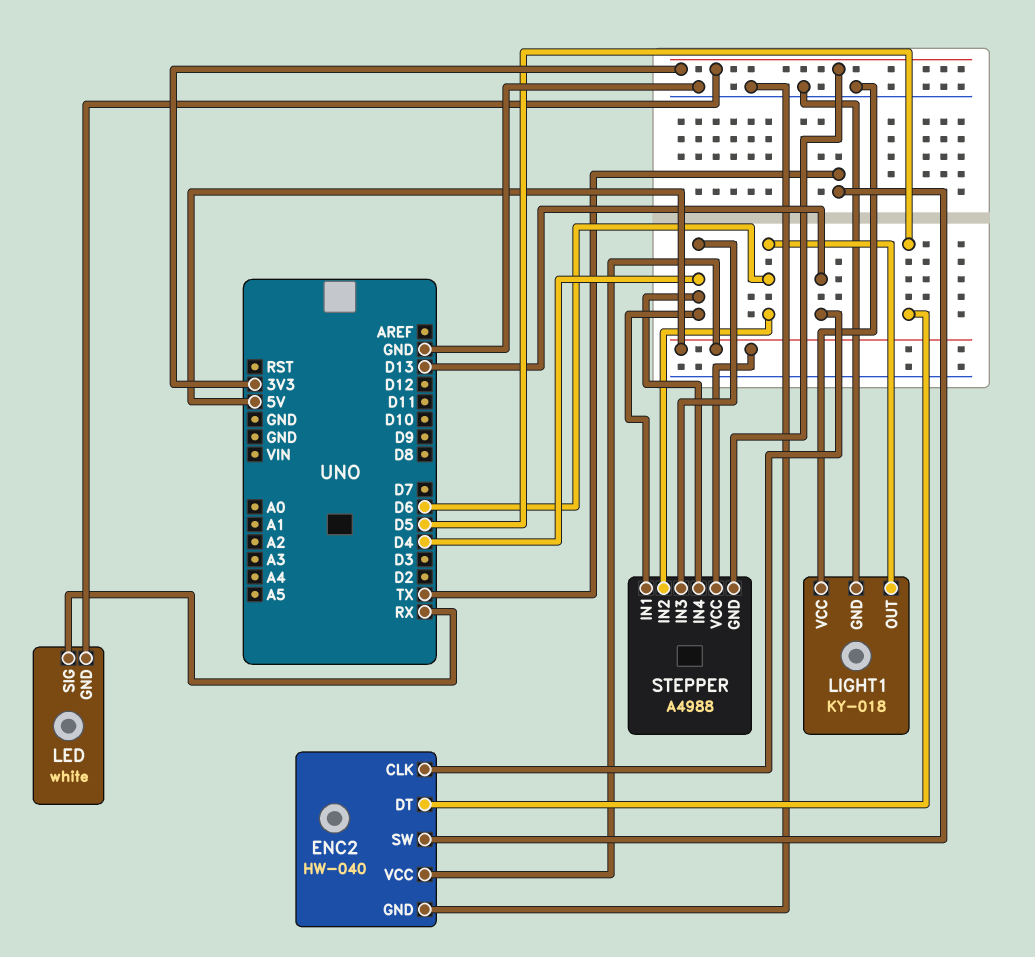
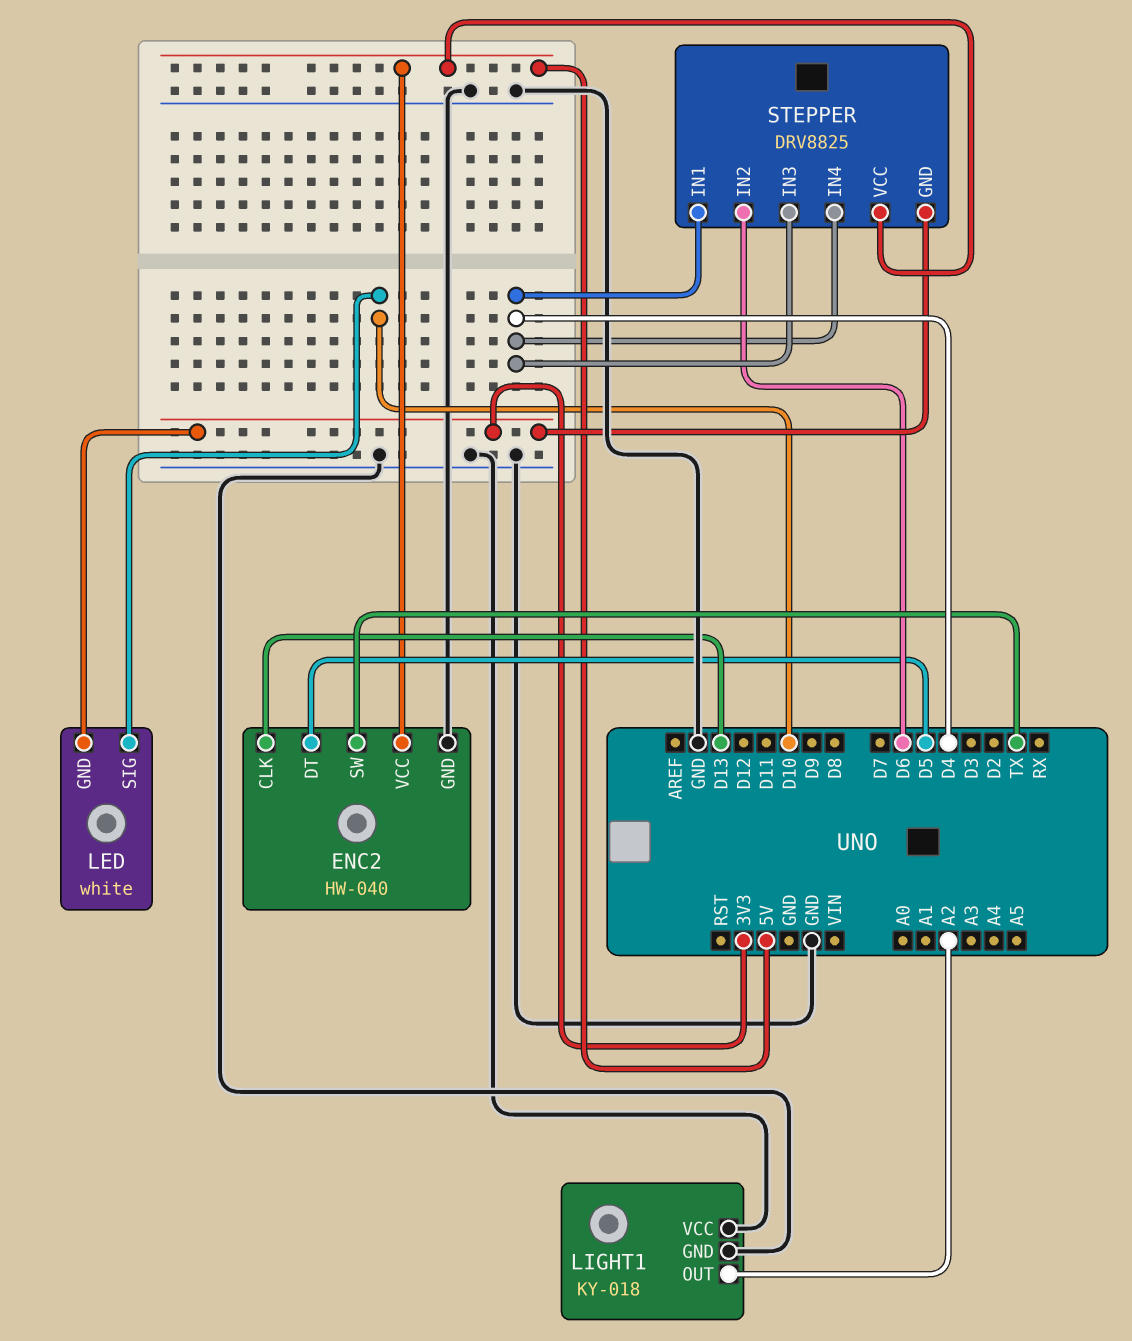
LED pin SIG: RX -> D10
LIGHT1 pin OUT: D6 -> A2
STEPPER: A4988 -> DRV8825

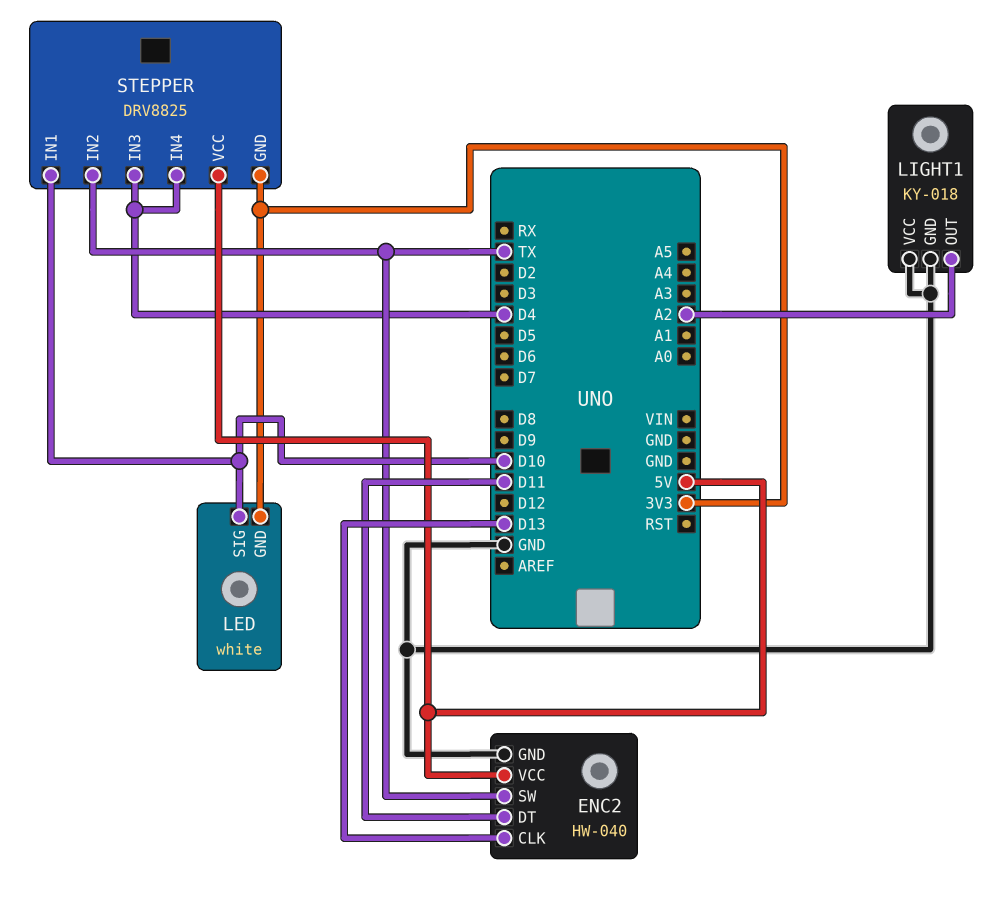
ENC2 pin DT: D5 -> D11
STEPPER pin IN1: D4 -> D10
STEPPER pin IN2: D6 -> TX

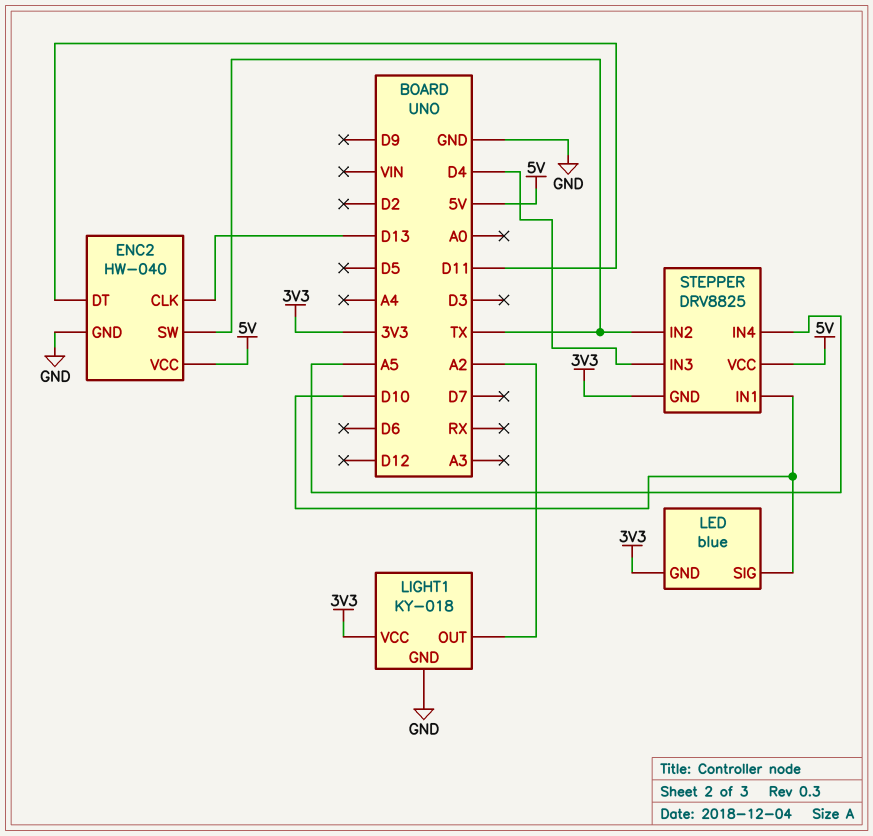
LED: white -> blue
LIGHT1 pin VCC: GND -> 3V3
STEPPER pin IN4: D4 -> A5

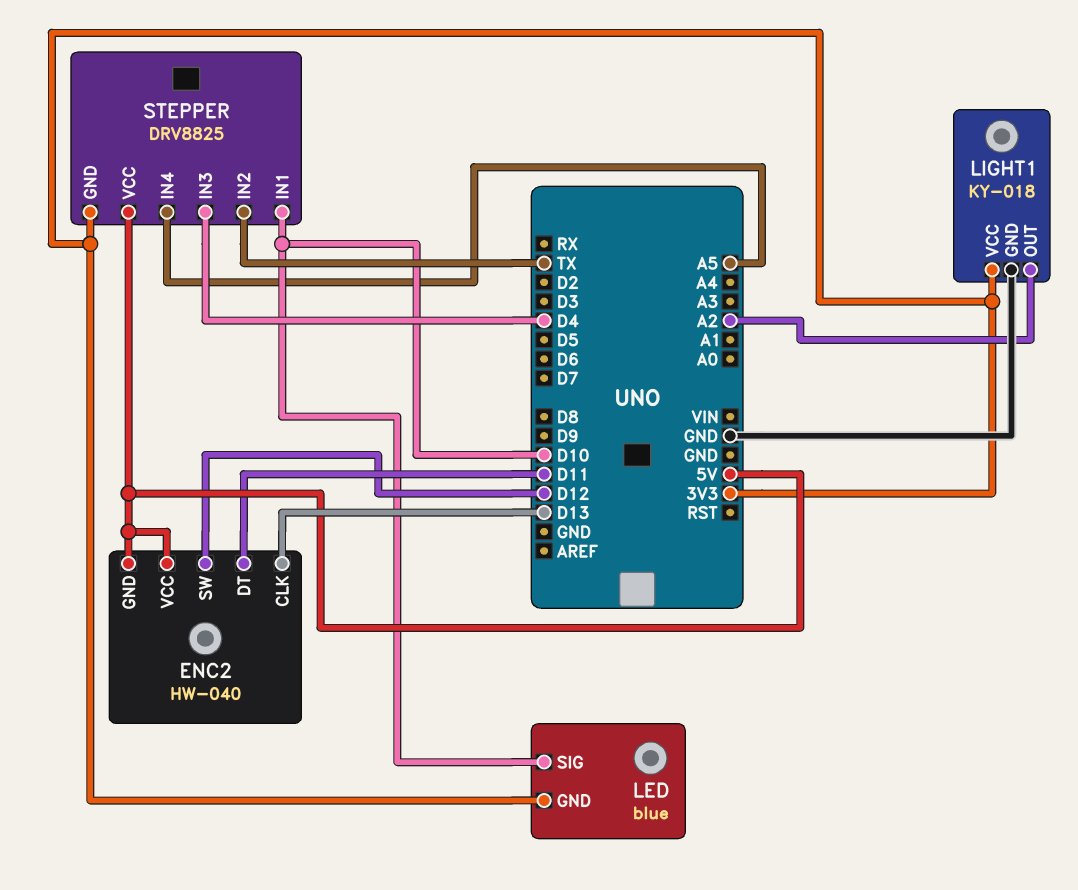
ENC2 pin GND: GND -> 5V
ENC2 pin SW: TX -> D12

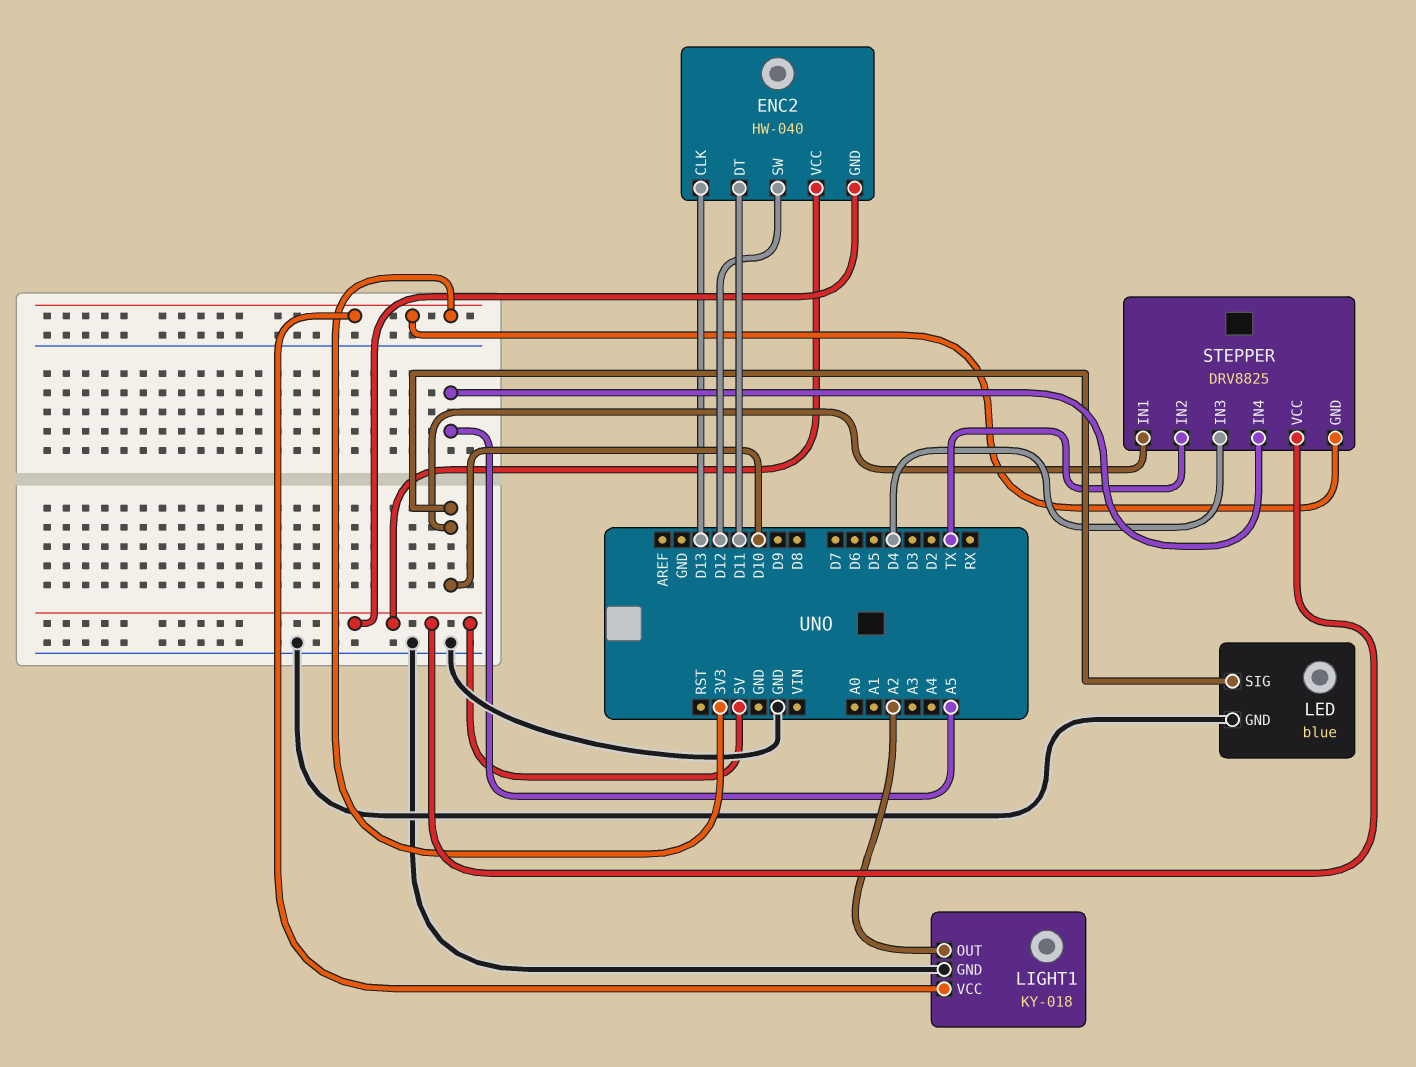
LED pin GND: 3V3 -> GND

